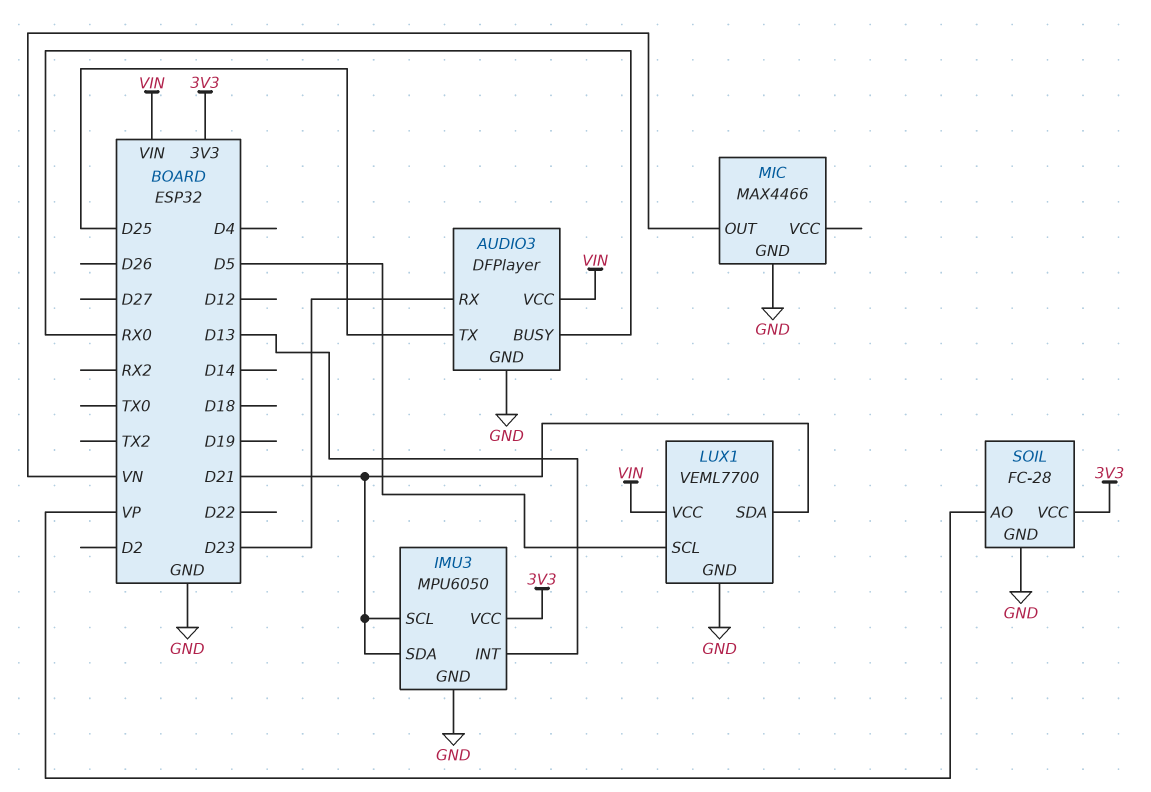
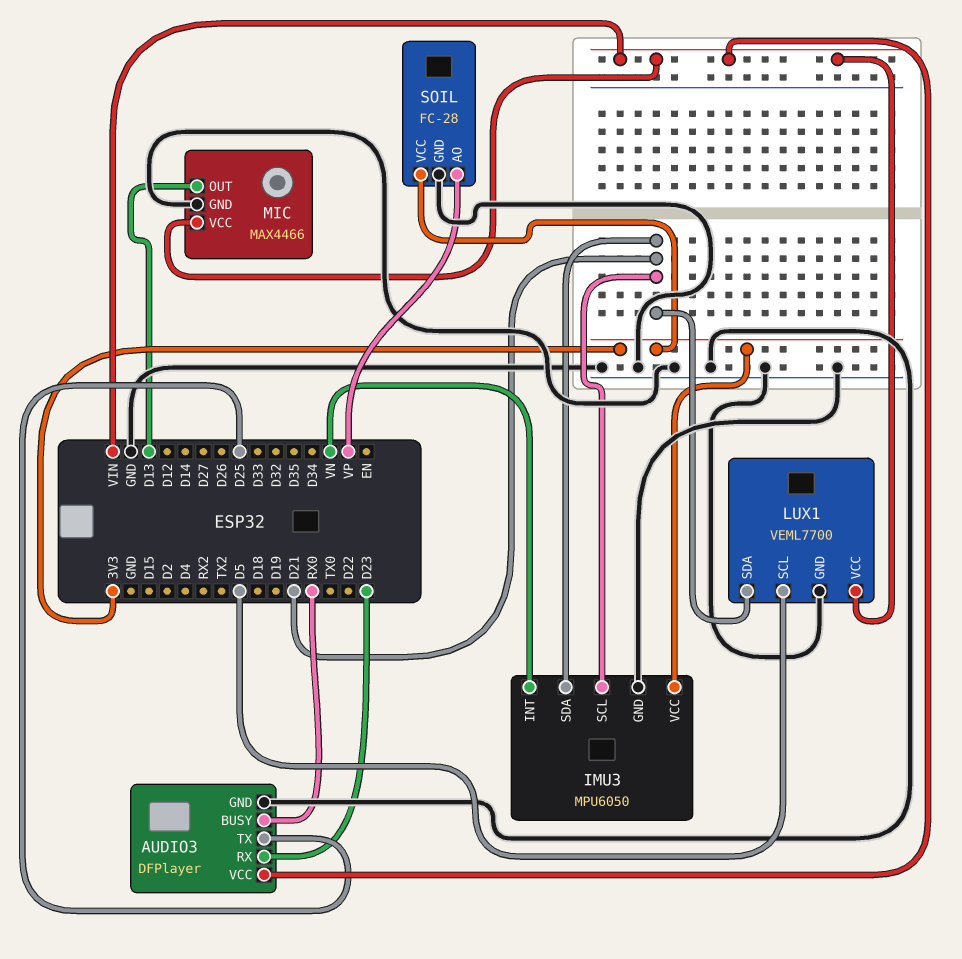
IMU3 pin INT: D13 -> VN
MIC pin OUT: VN -> D13
MIC pin VCC: none -> VIN

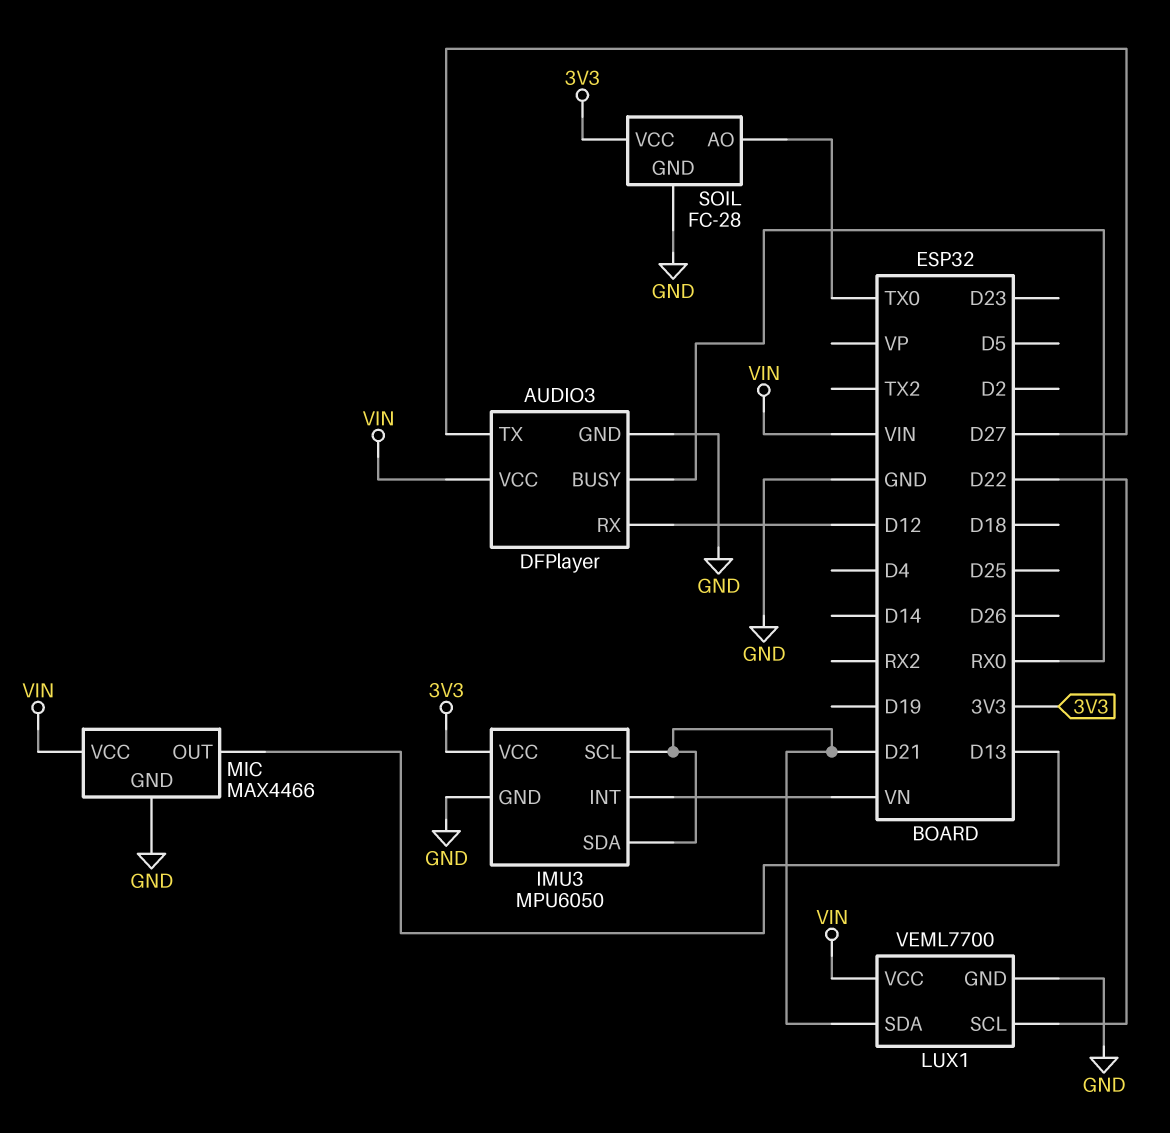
AUDIO3 pin RX: D23 -> D12
AUDIO3 pin TX: D25 -> D27
LUX1 pin SCL: D5 -> D22
SOIL pin AO: VP -> TX0

